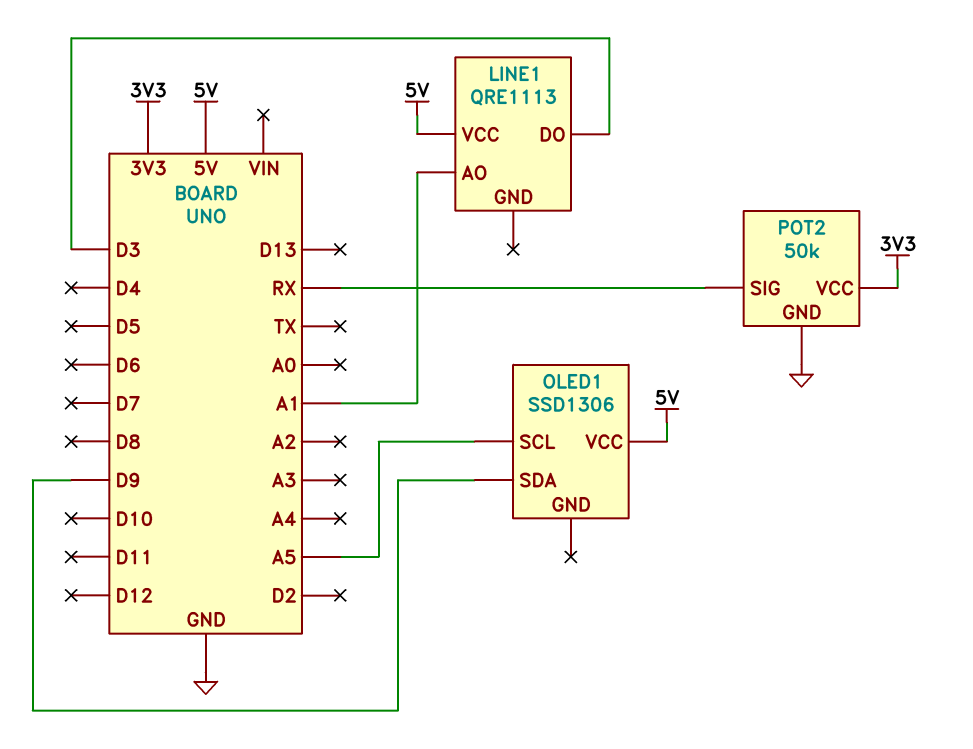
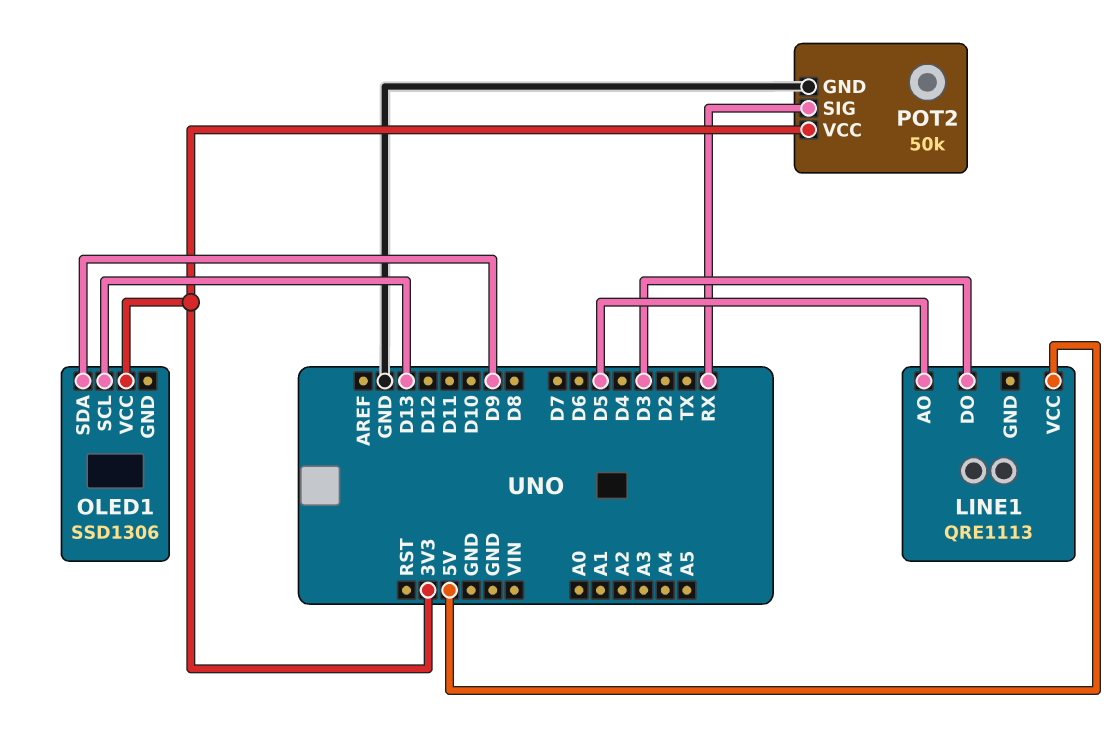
LINE1 pin AO: A1 -> D5
OLED1 pin SCL: A5 -> D13
OLED1 pin VCC: 5V -> 3V3

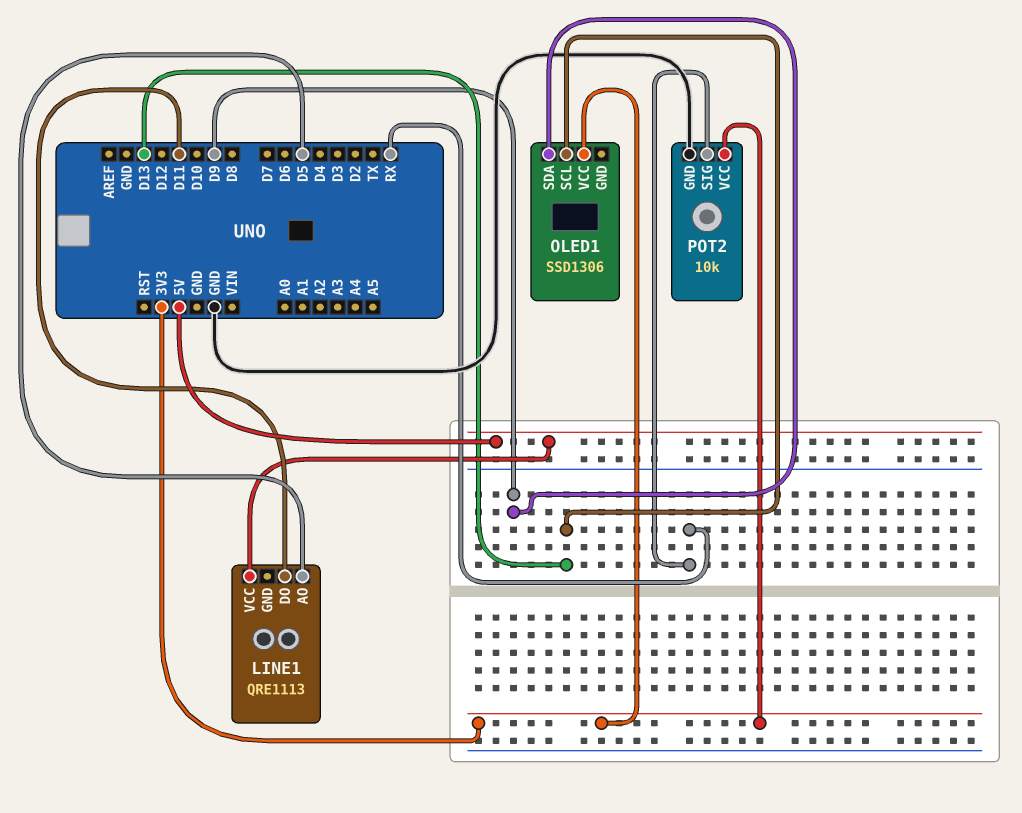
LINE1 pin DO: D3 -> D11
POT2: 50k -> 10k

